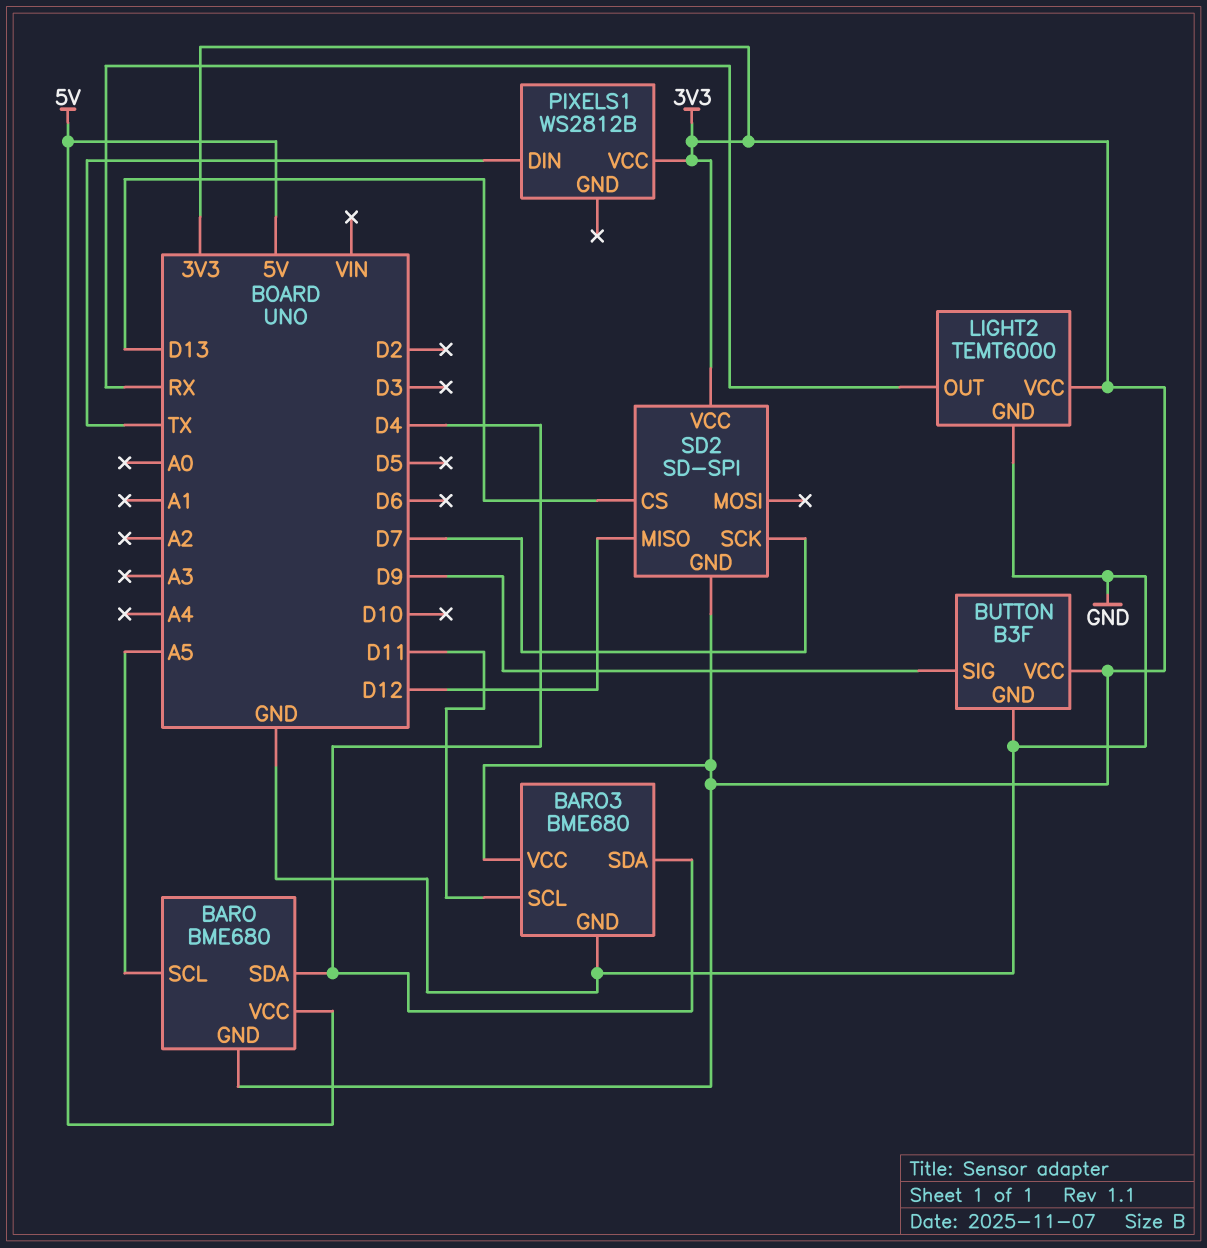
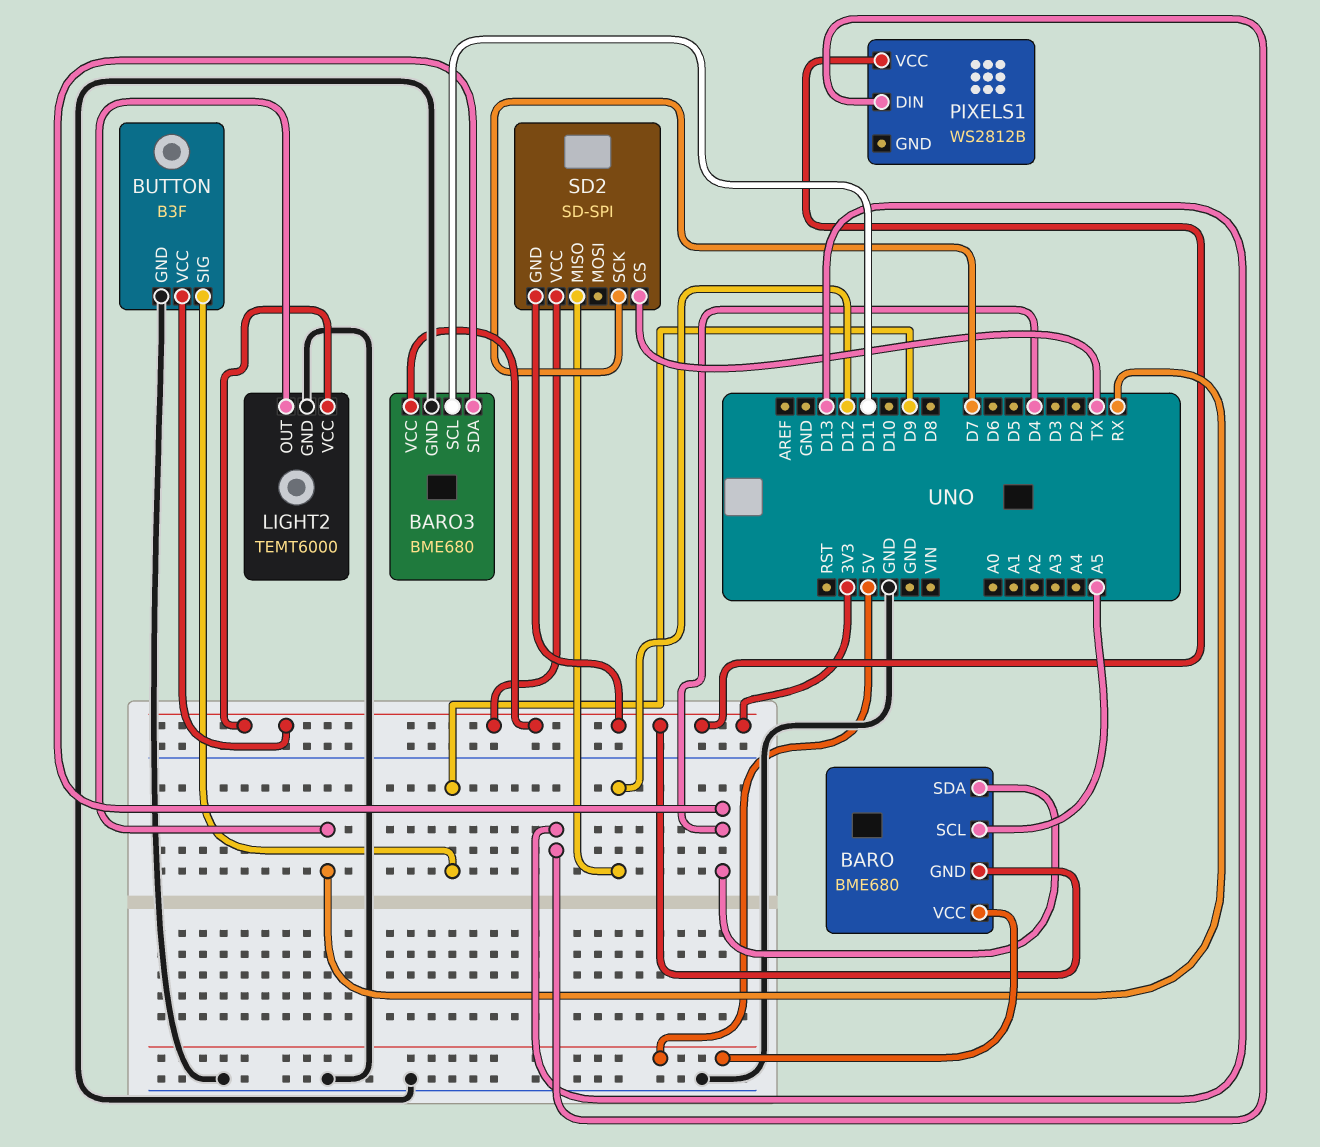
PIXELS1 pin DIN: TX -> D13
SD2 pin CS: D13 -> TX

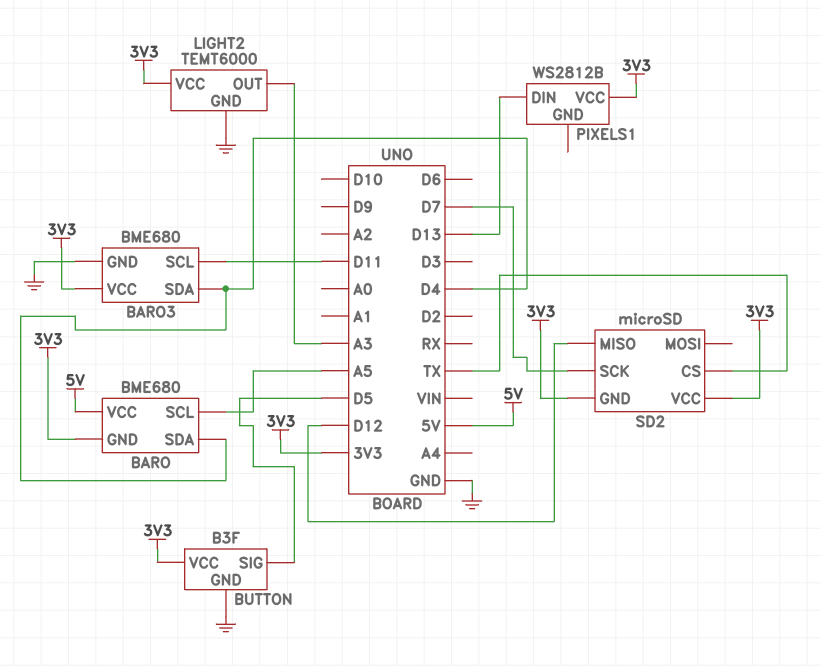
BUTTON pin SIG: D9 -> D5
LIGHT2 pin OUT: RX -> A3
SD2: SD-SPI -> microSD

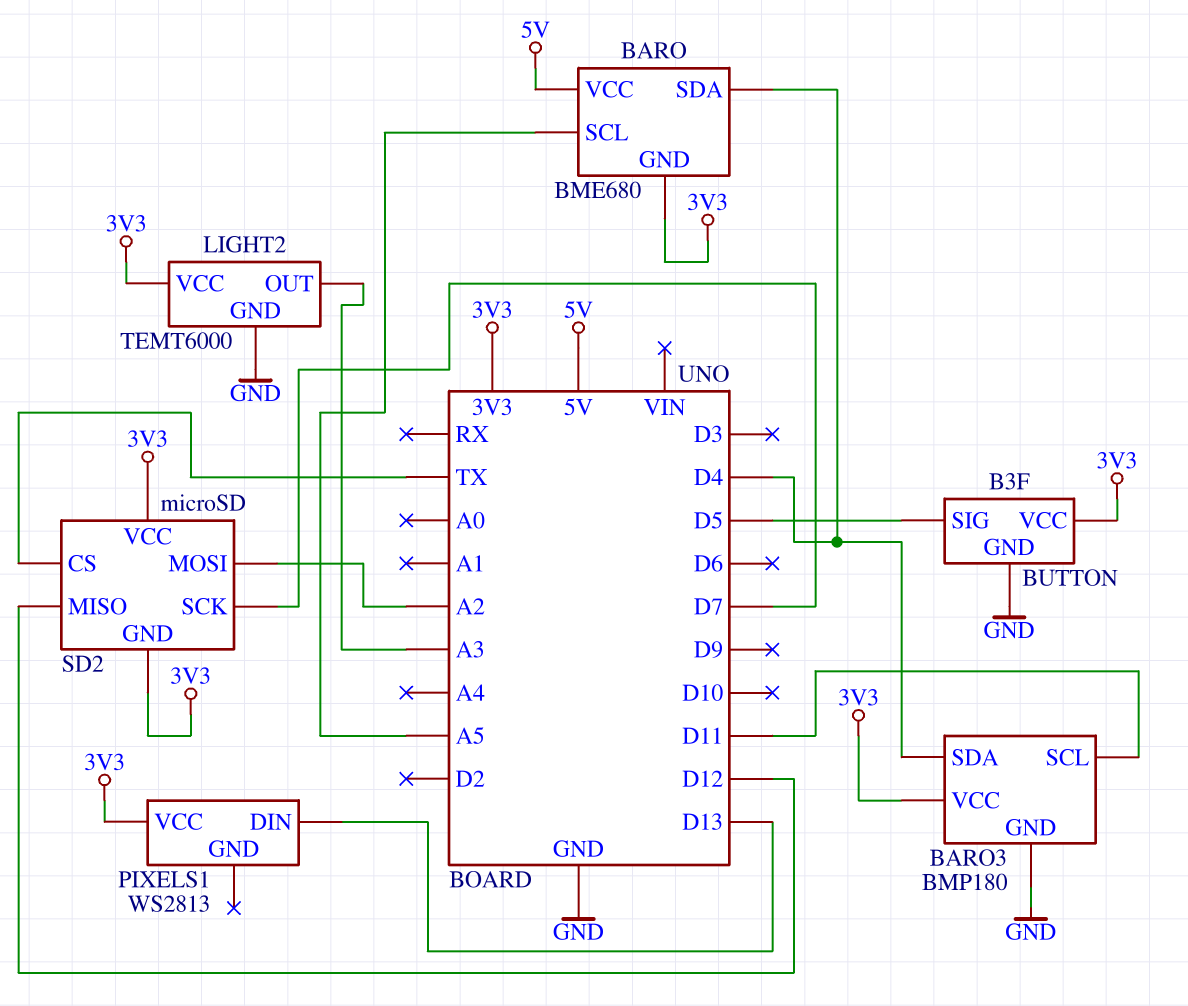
BARO3: BME680 -> BMP180
PIXELS1: WS2812B -> WS2813
SD2 pin MOSI: none -> A2

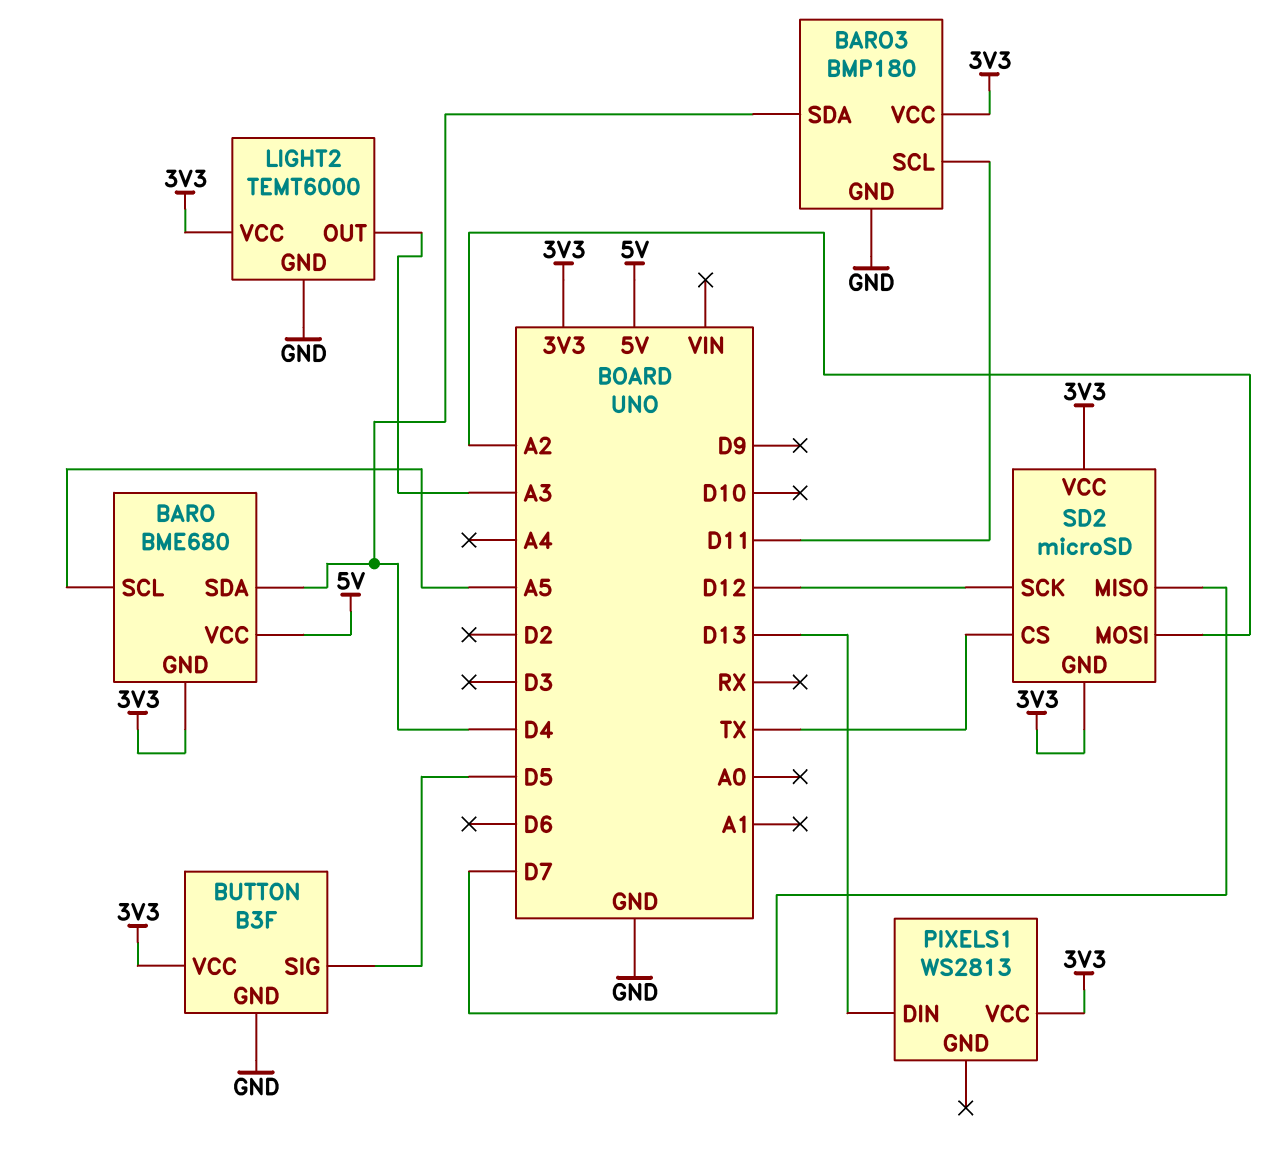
SD2 pin MISO: D12 -> D7
SD2 pin SCK: D7 -> D12

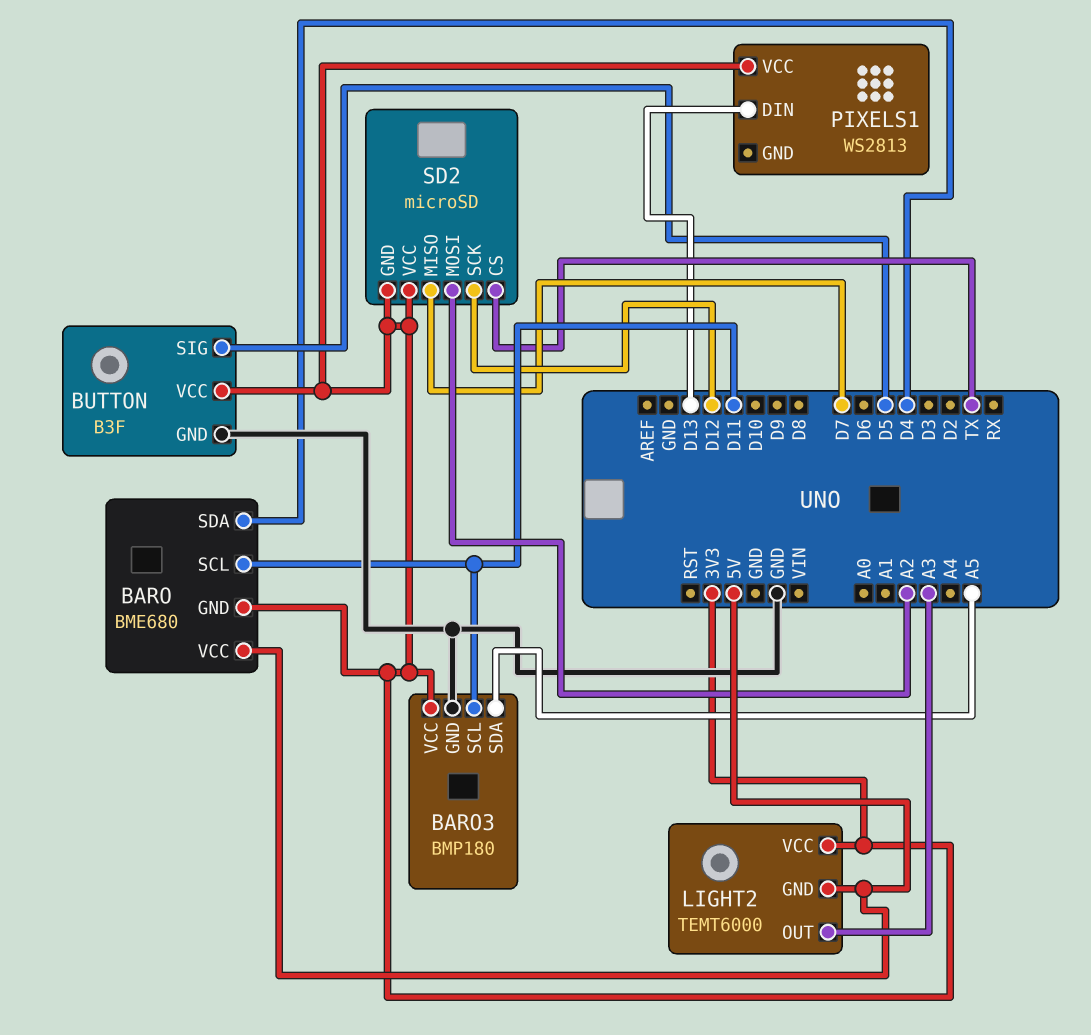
BARO pin SCL: A5 -> D11
BARO3 pin SDA: D4 -> A5
LIGHT2 pin GND: GND -> 5V

